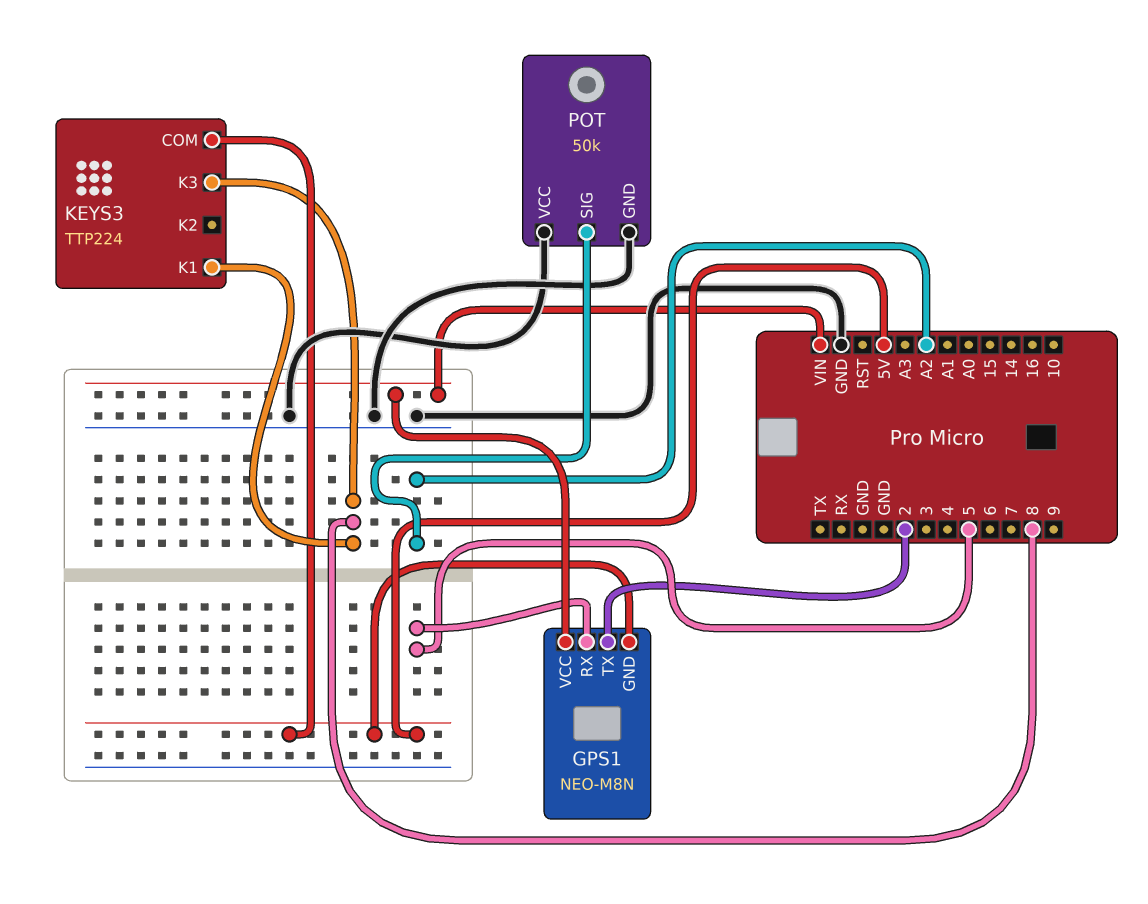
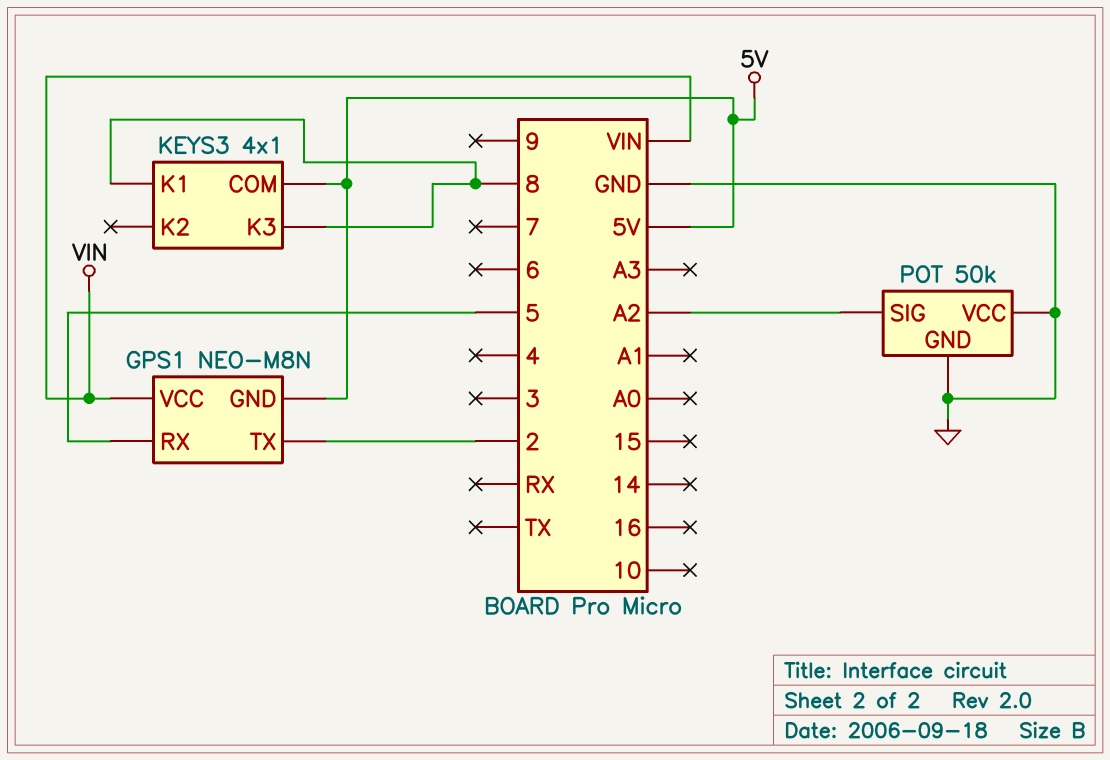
KEYS3: TTP224 -> 4x1

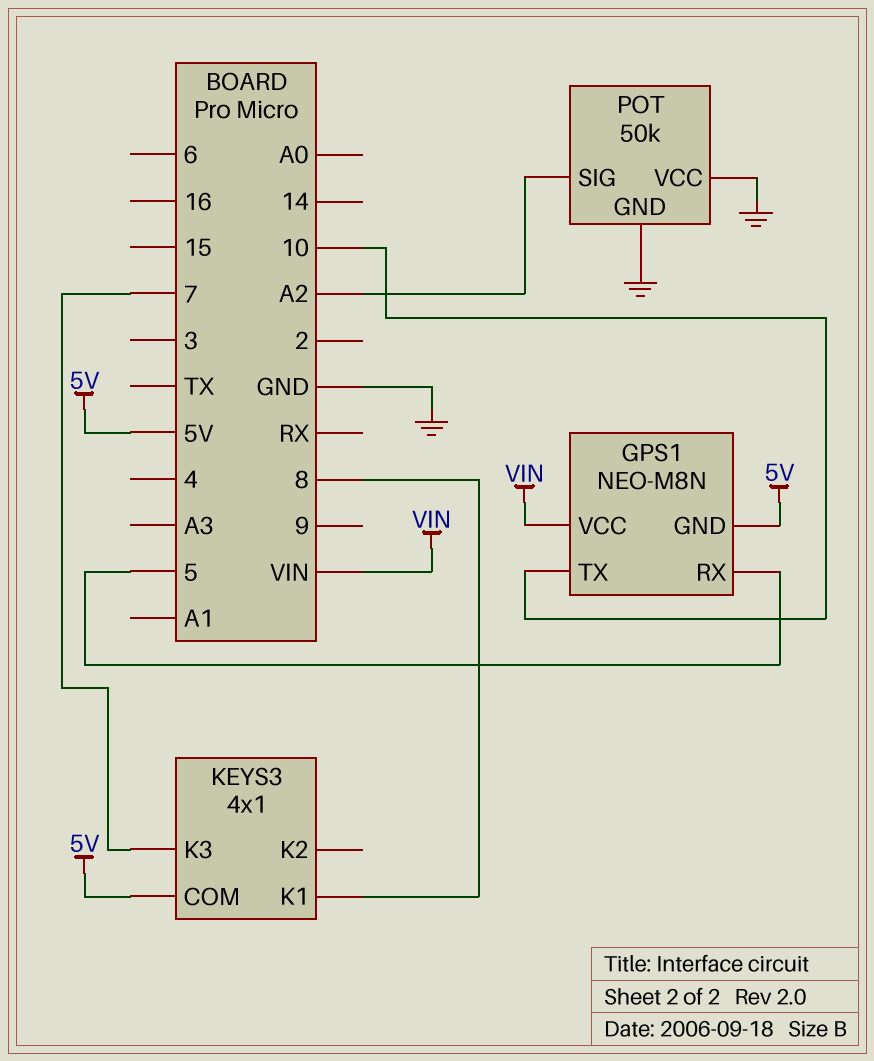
GPS1 pin TX: 2 -> 10
KEYS3 pin K3: 8 -> 7

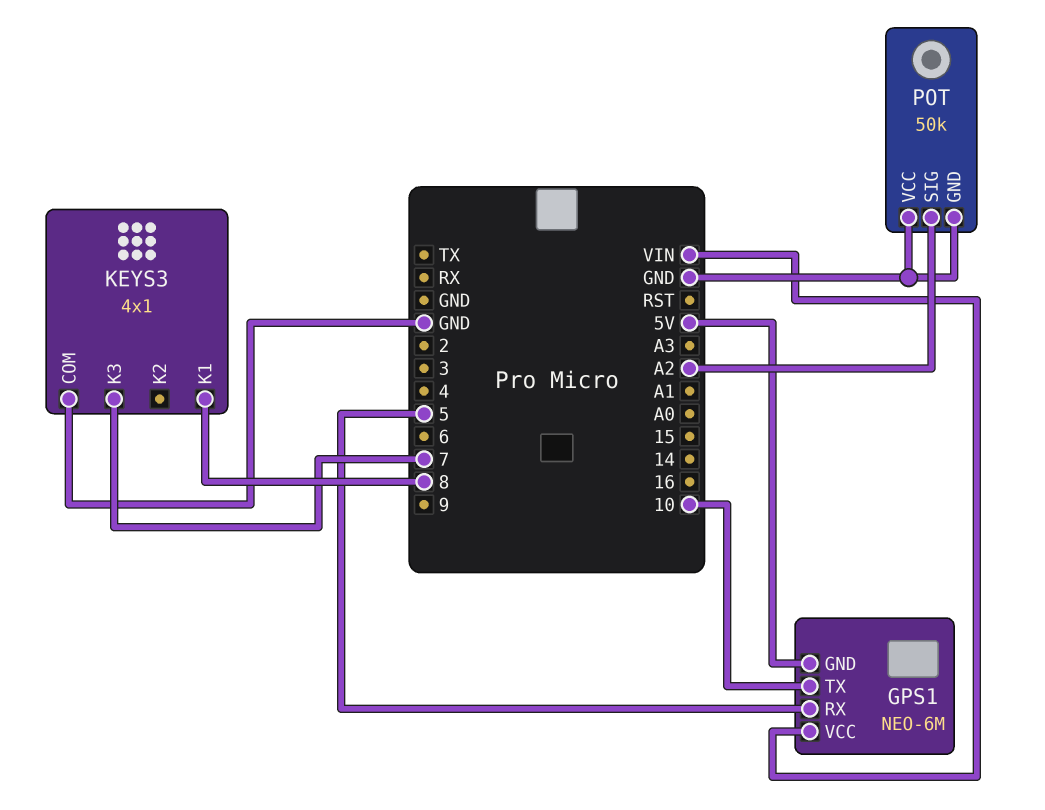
GPS1: NEO-M8N -> NEO-6M
KEYS3 pin COM: 5V -> GND

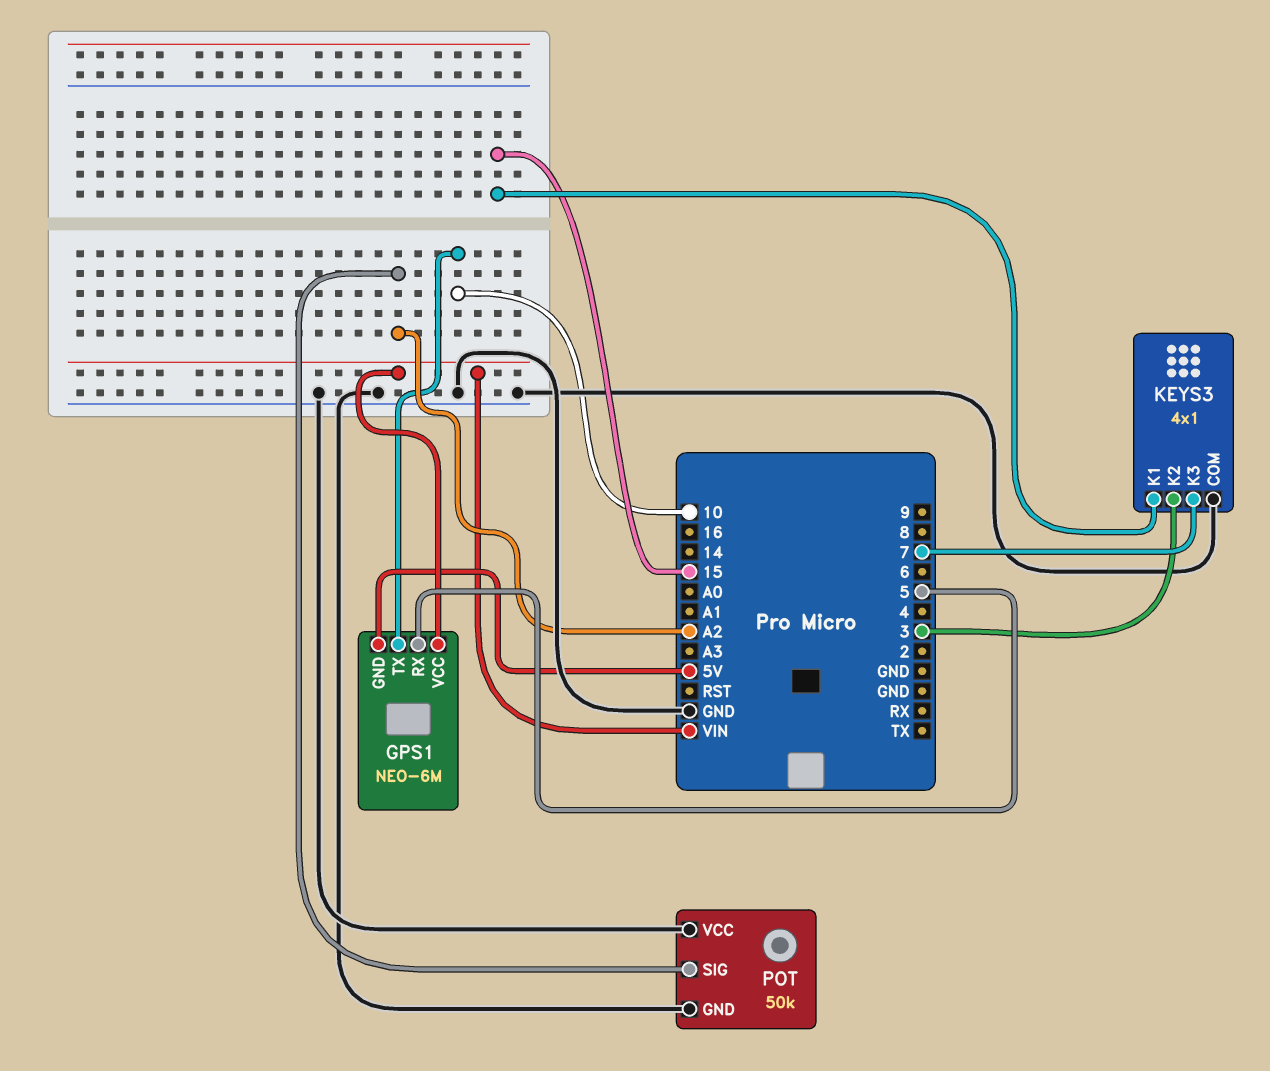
KEYS3 pin K1: 8 -> 15
KEYS3 pin K2: none -> 3

